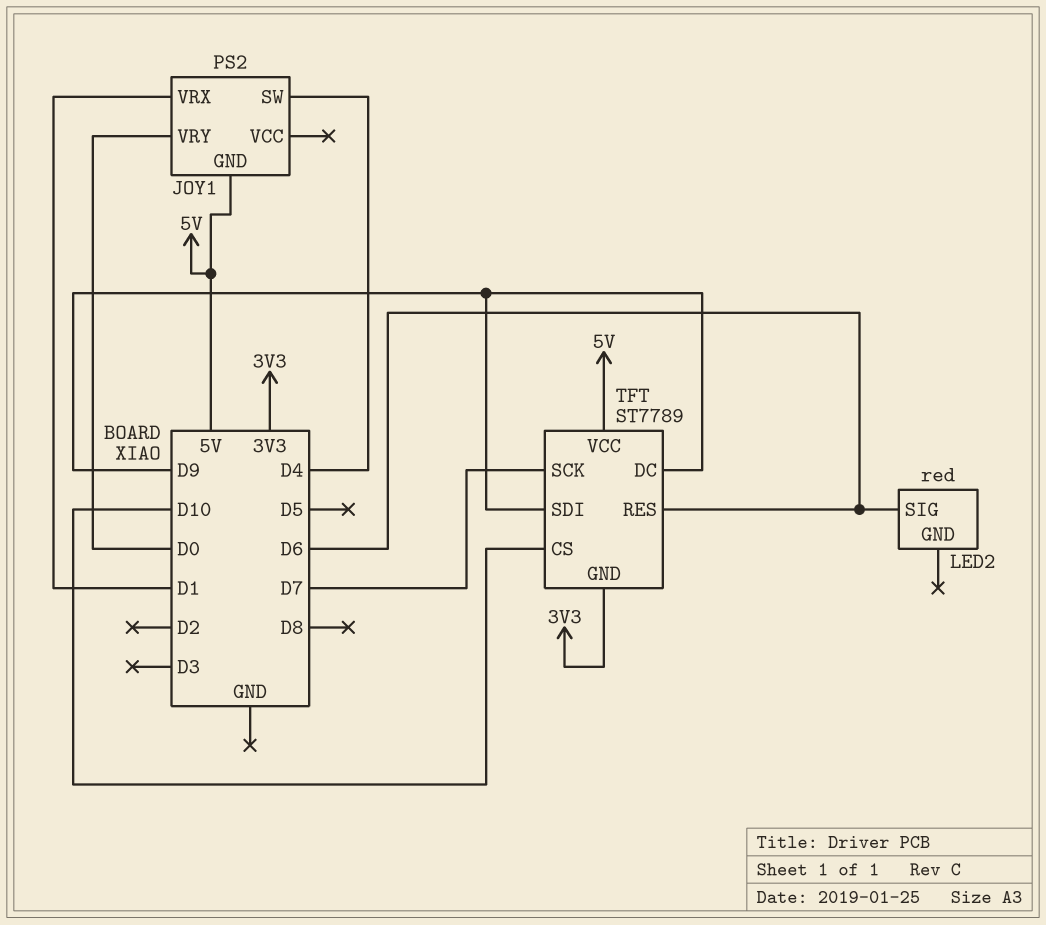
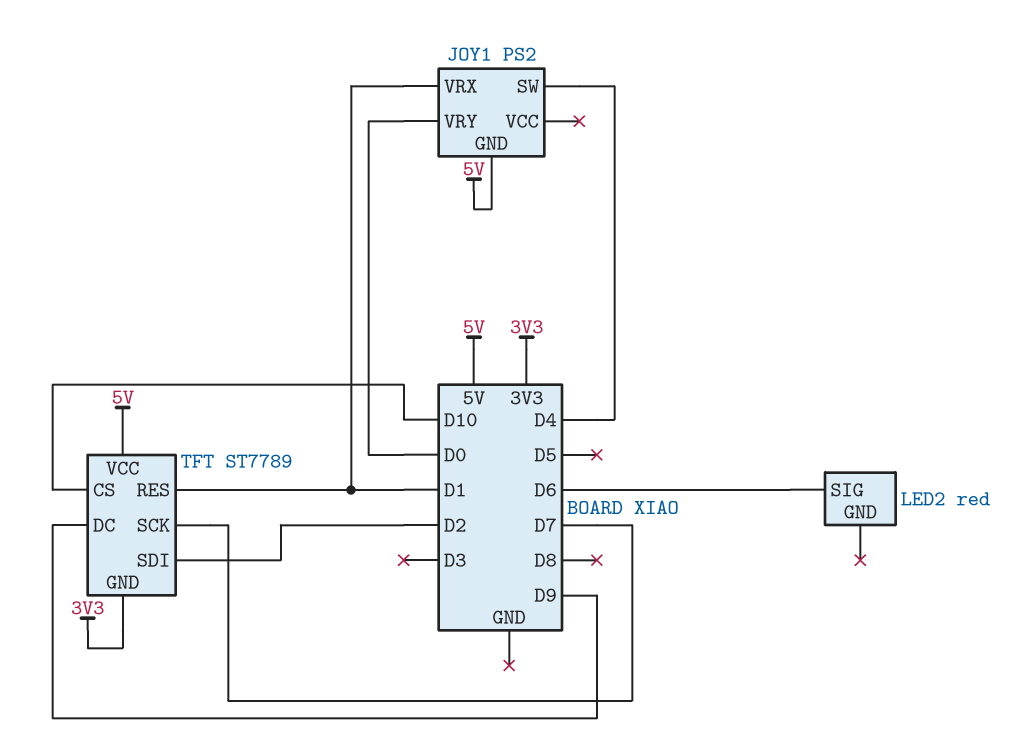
TFT pin RES: D6 -> D1
TFT pin SDI: D9 -> D2

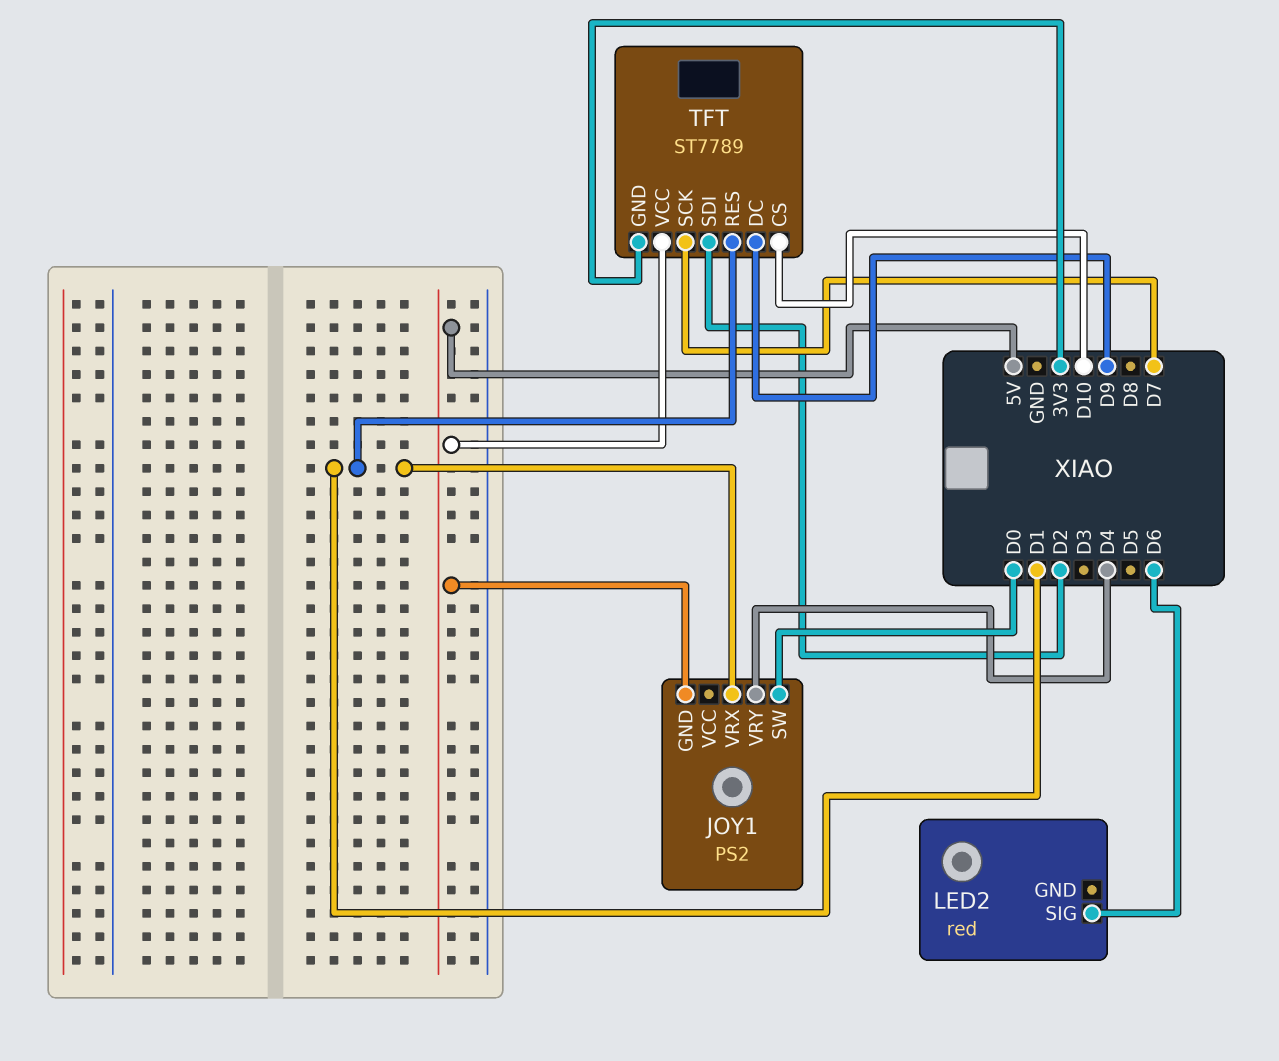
JOY1 pin SW: D4 -> D0
JOY1 pin VRY: D0 -> D4

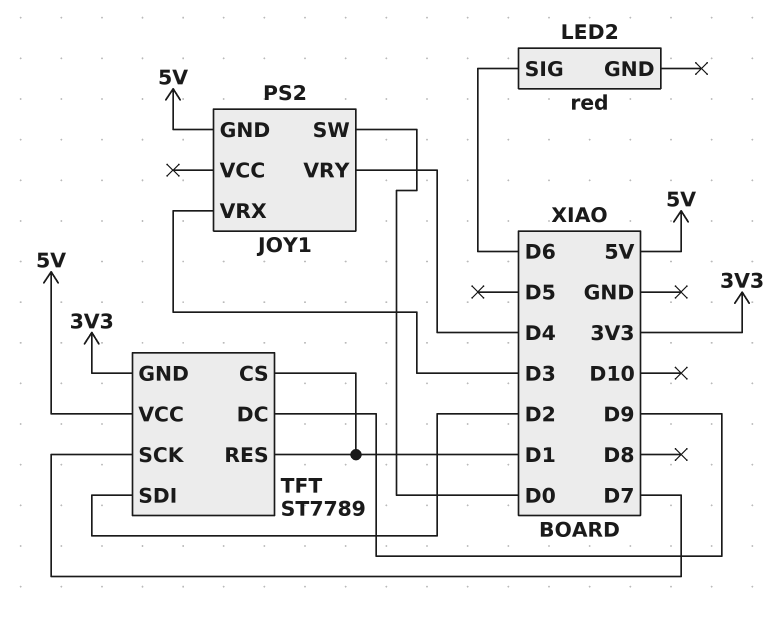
JOY1 pin VRX: D1 -> D3
TFT pin CS: D10 -> D1

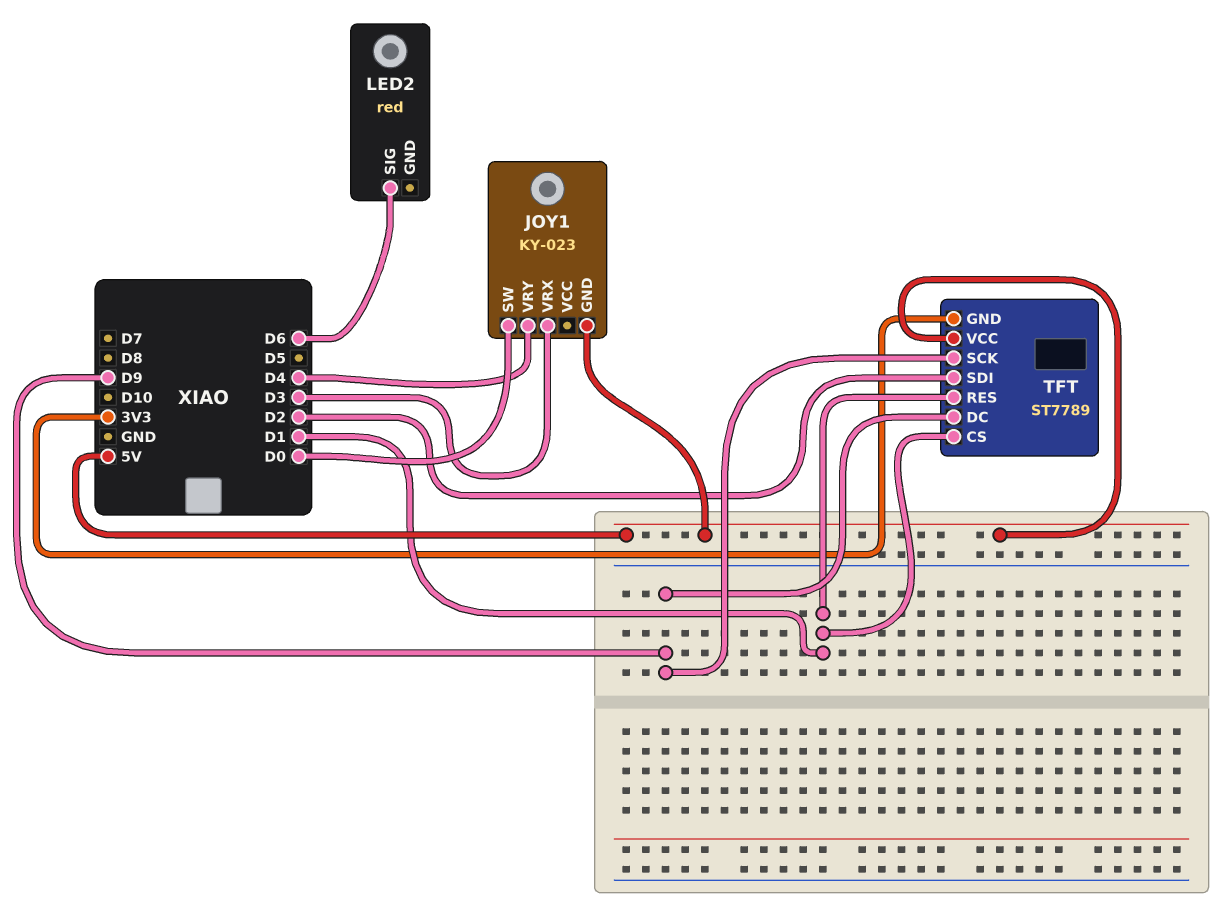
JOY1: PS2 -> KY-023
TFT pin SCK: D7 -> D9

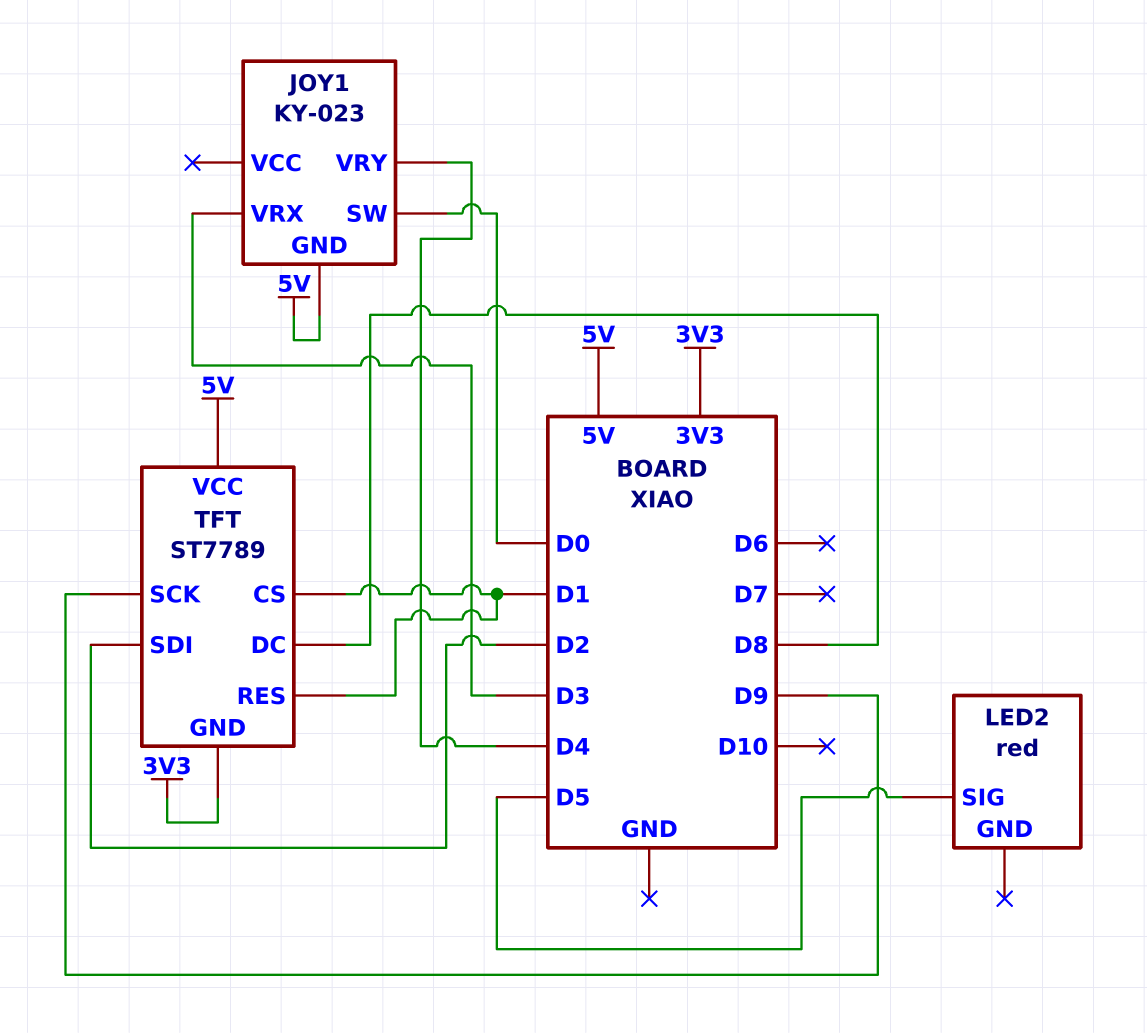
LED2 pin SIG: D6 -> D5
TFT pin DC: D9 -> D8

